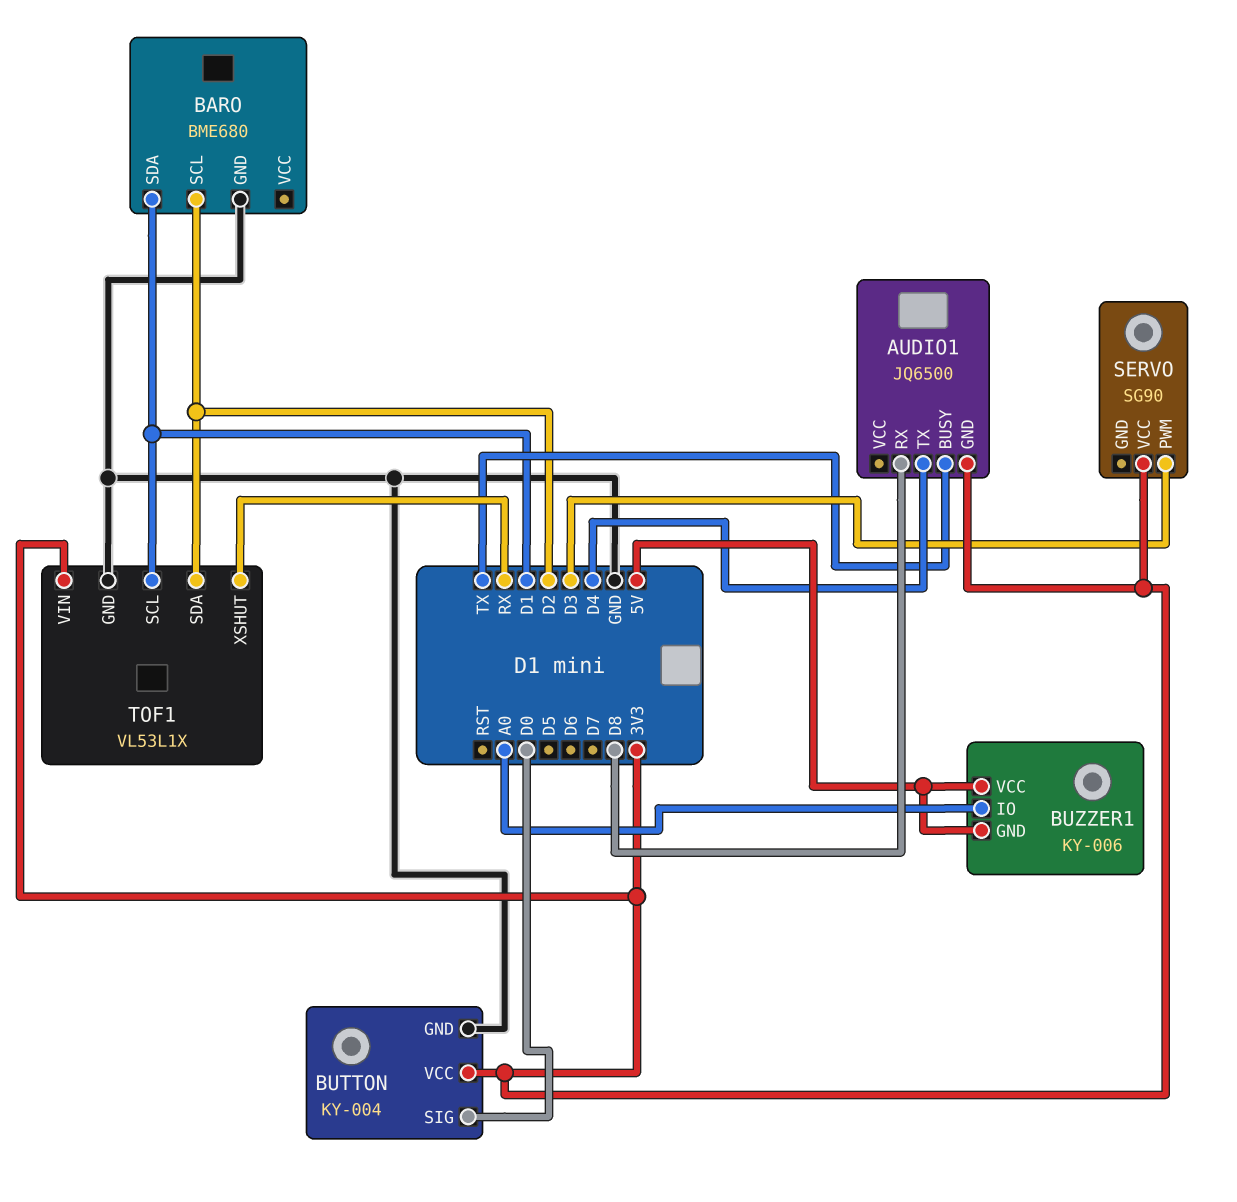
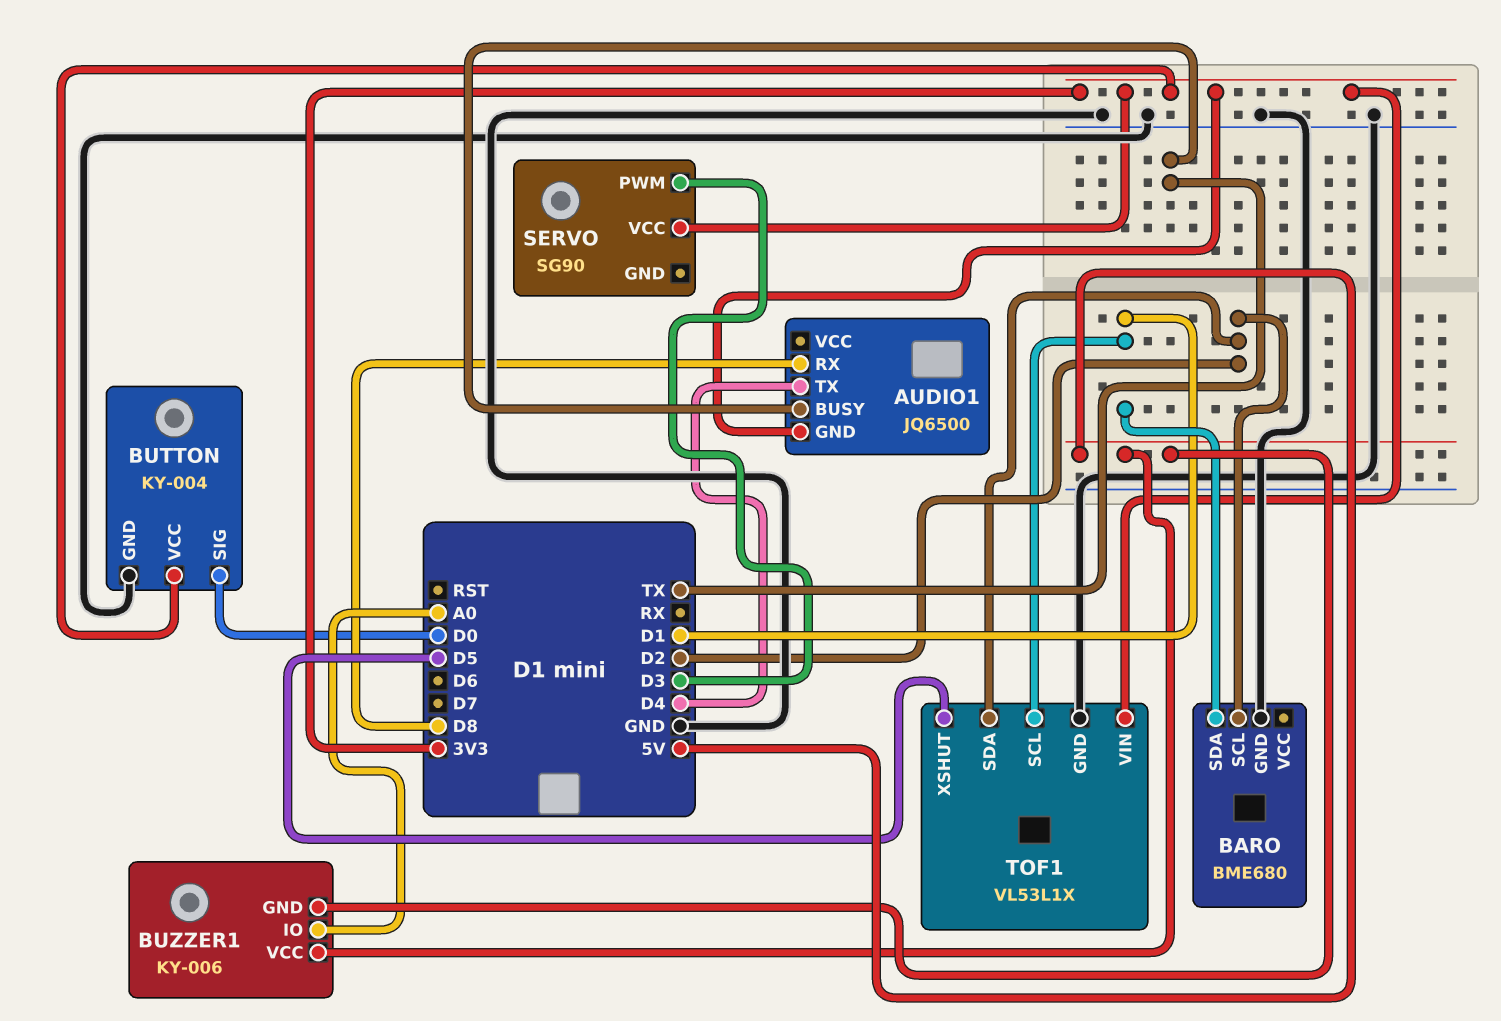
TOF1 pin XSHUT: RX -> D5

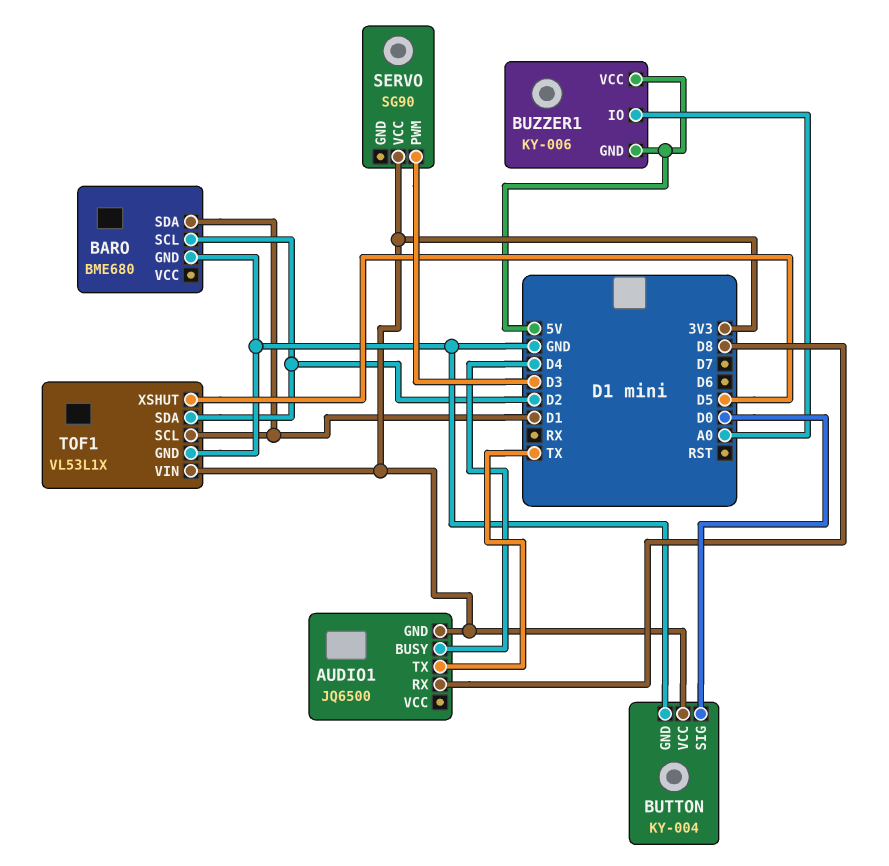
AUDIO1 pin BUSY: TX -> D4
AUDIO1 pin TX: D4 -> TX

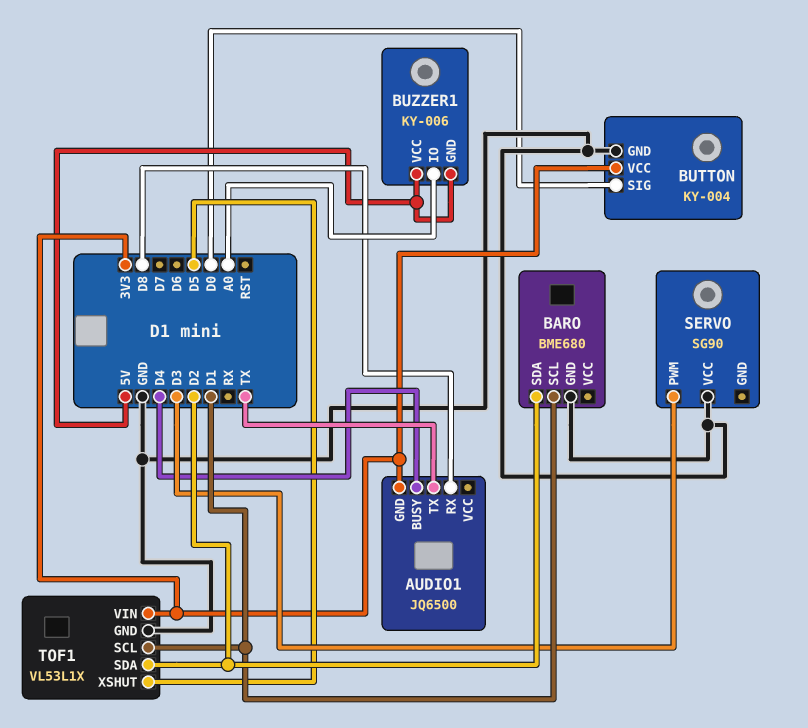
BARO pin SCL: D2 -> D1
BARO pin SDA: D1 -> D2
SERVO pin VCC: 3V3 -> GND

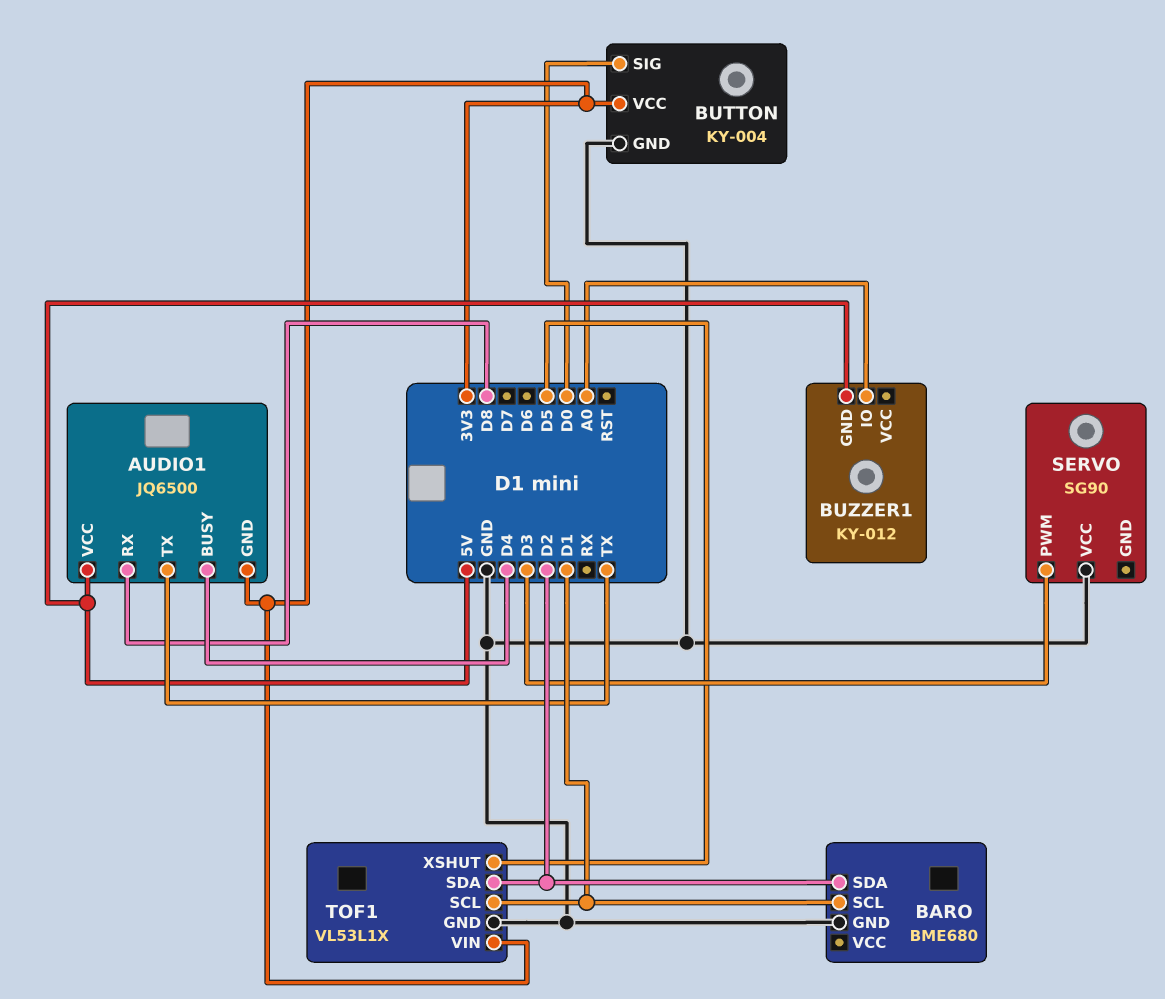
AUDIO1 pin VCC: none -> 5V
BUZZER1: KY-006 -> KY-012
BUZZER1 pin VCC: 5V -> none

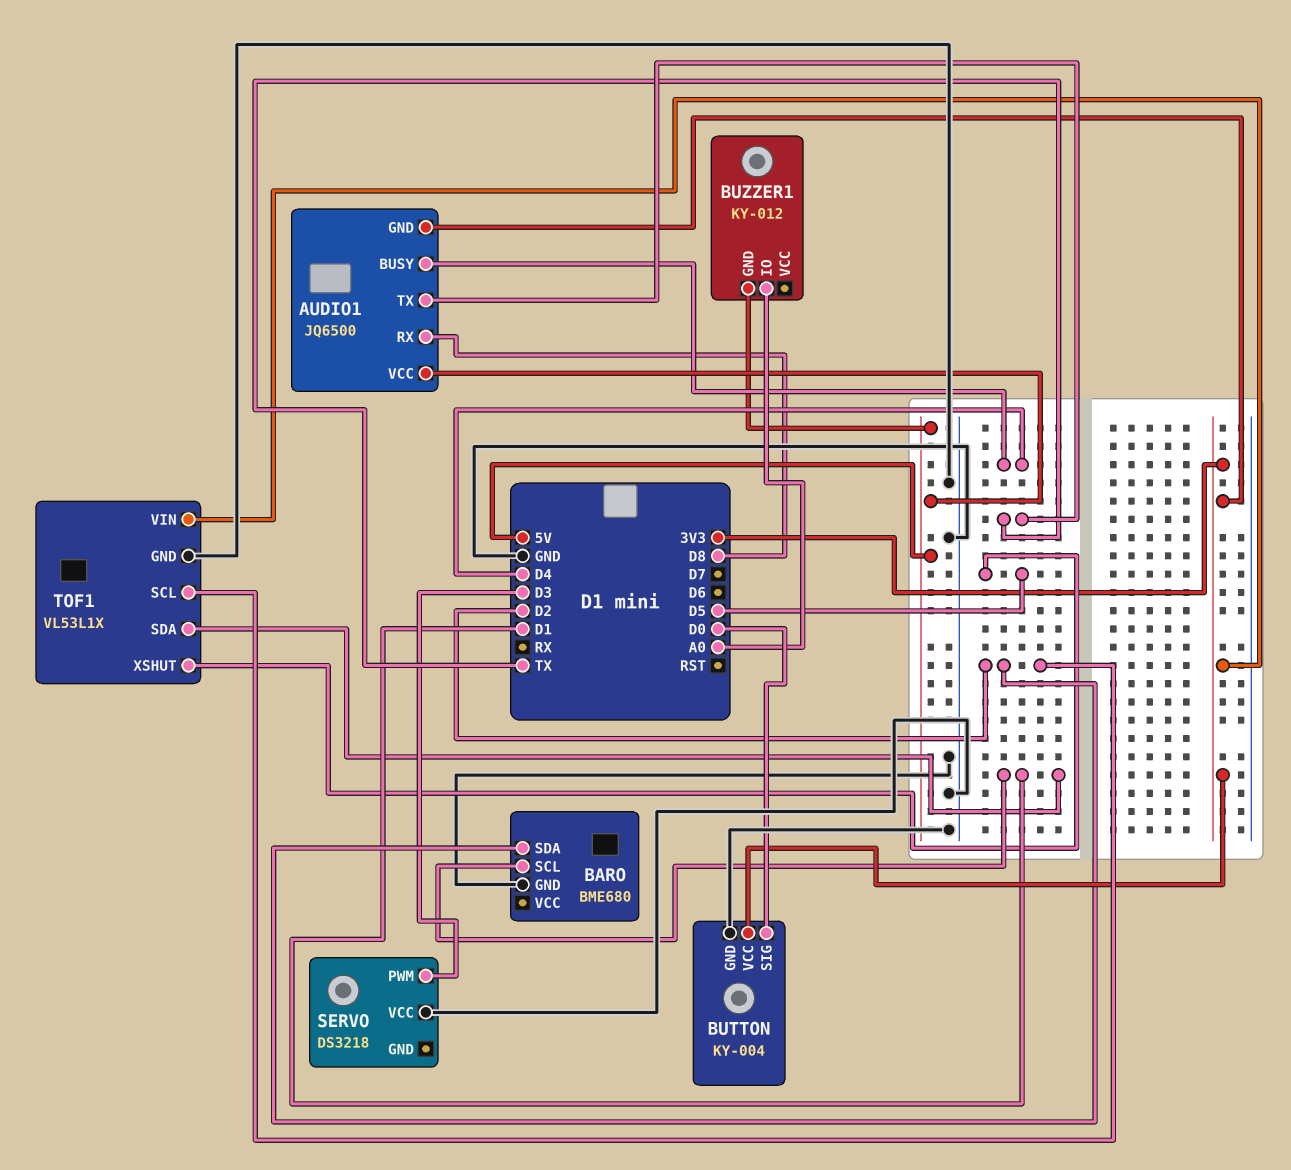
SERVO: SG90 -> DS3218
TOF1 pin SCL: D1 -> D2
TOF1 pin SDA: D2 -> D1

